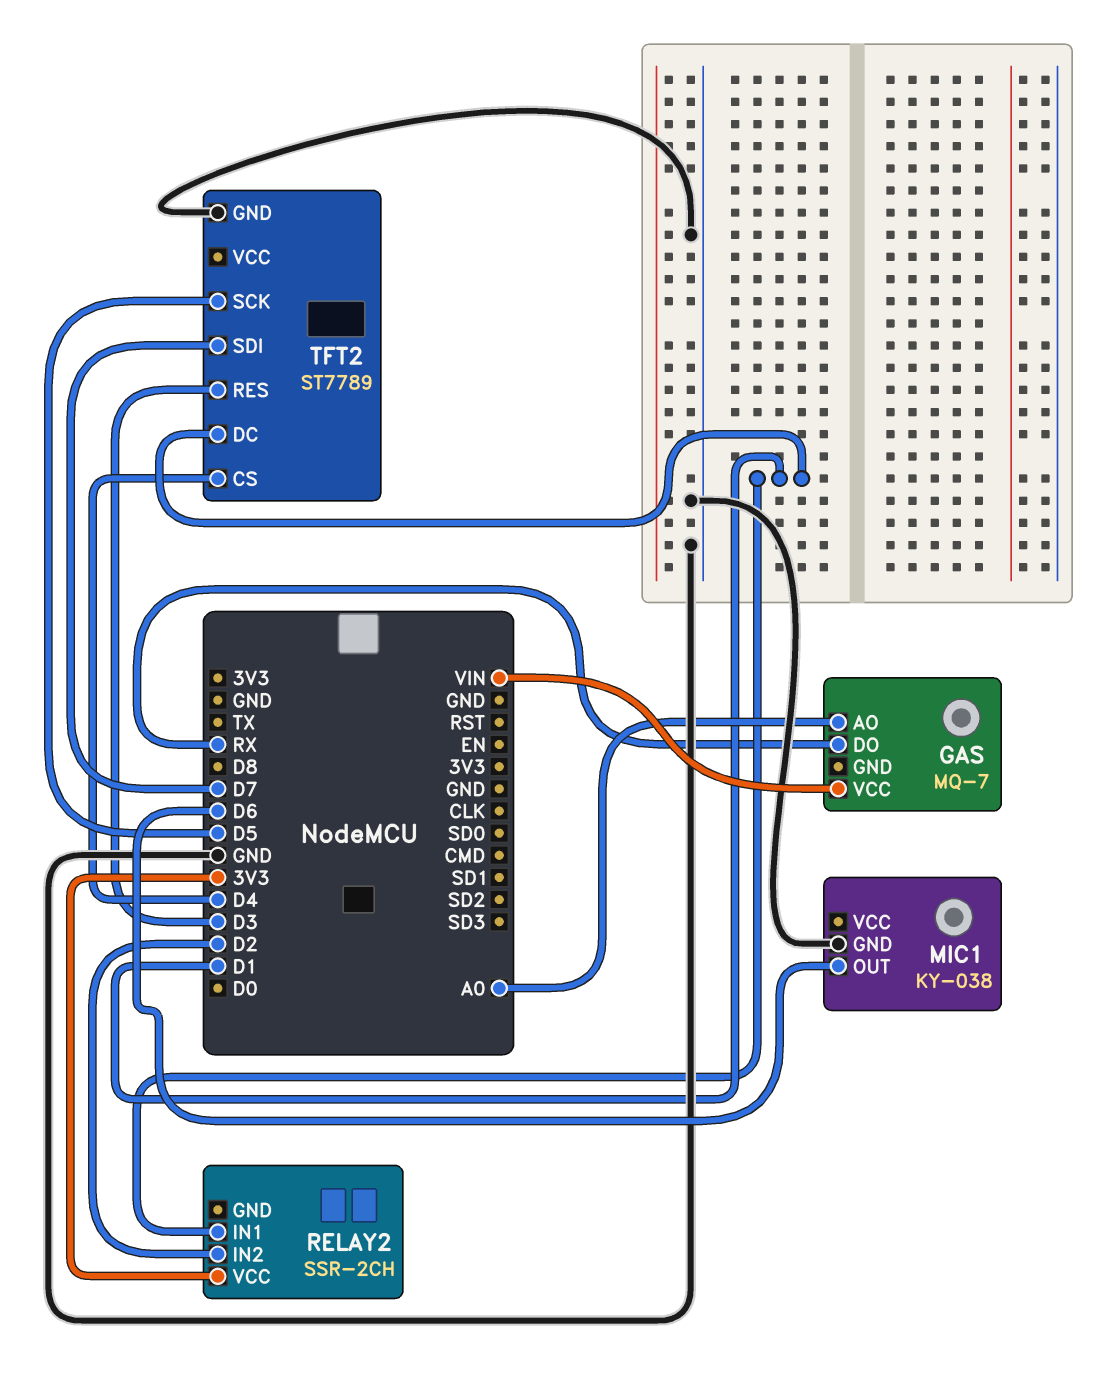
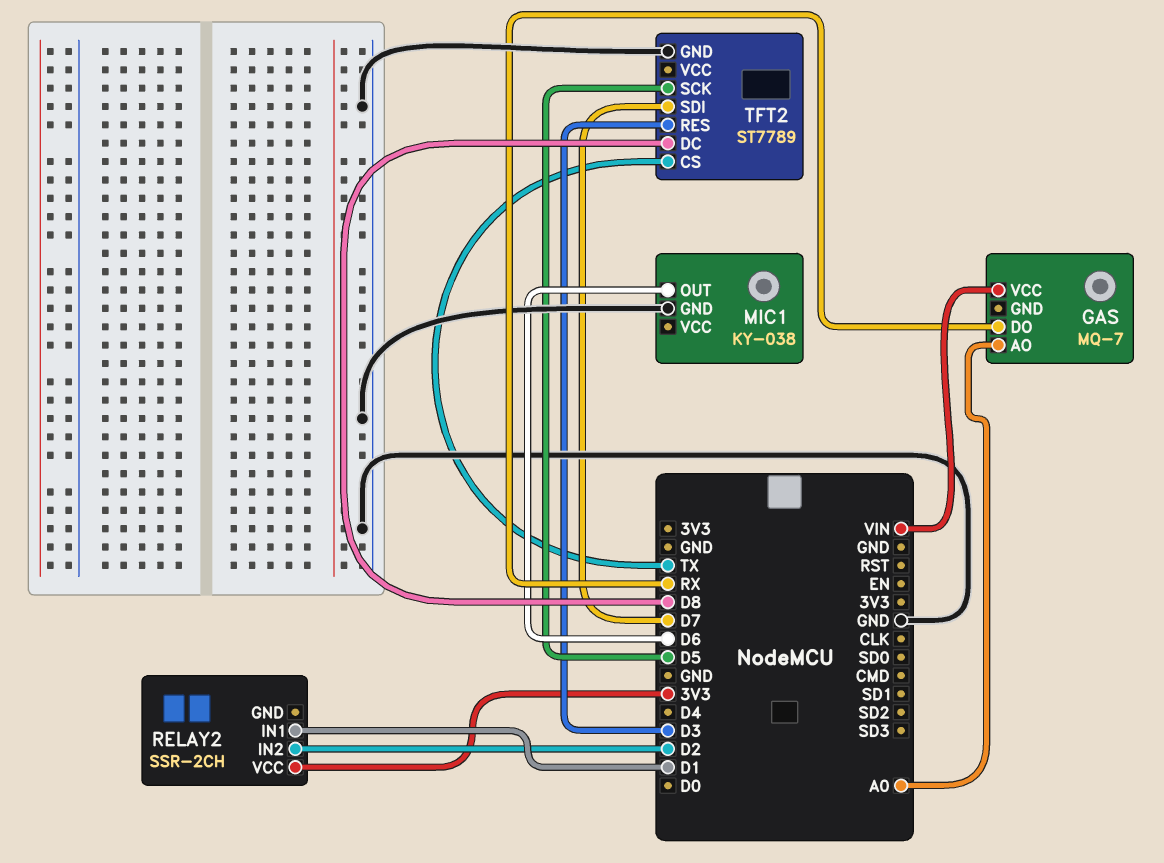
TFT2 pin CS: D4 -> TX
TFT2 pin DC: D1 -> D8

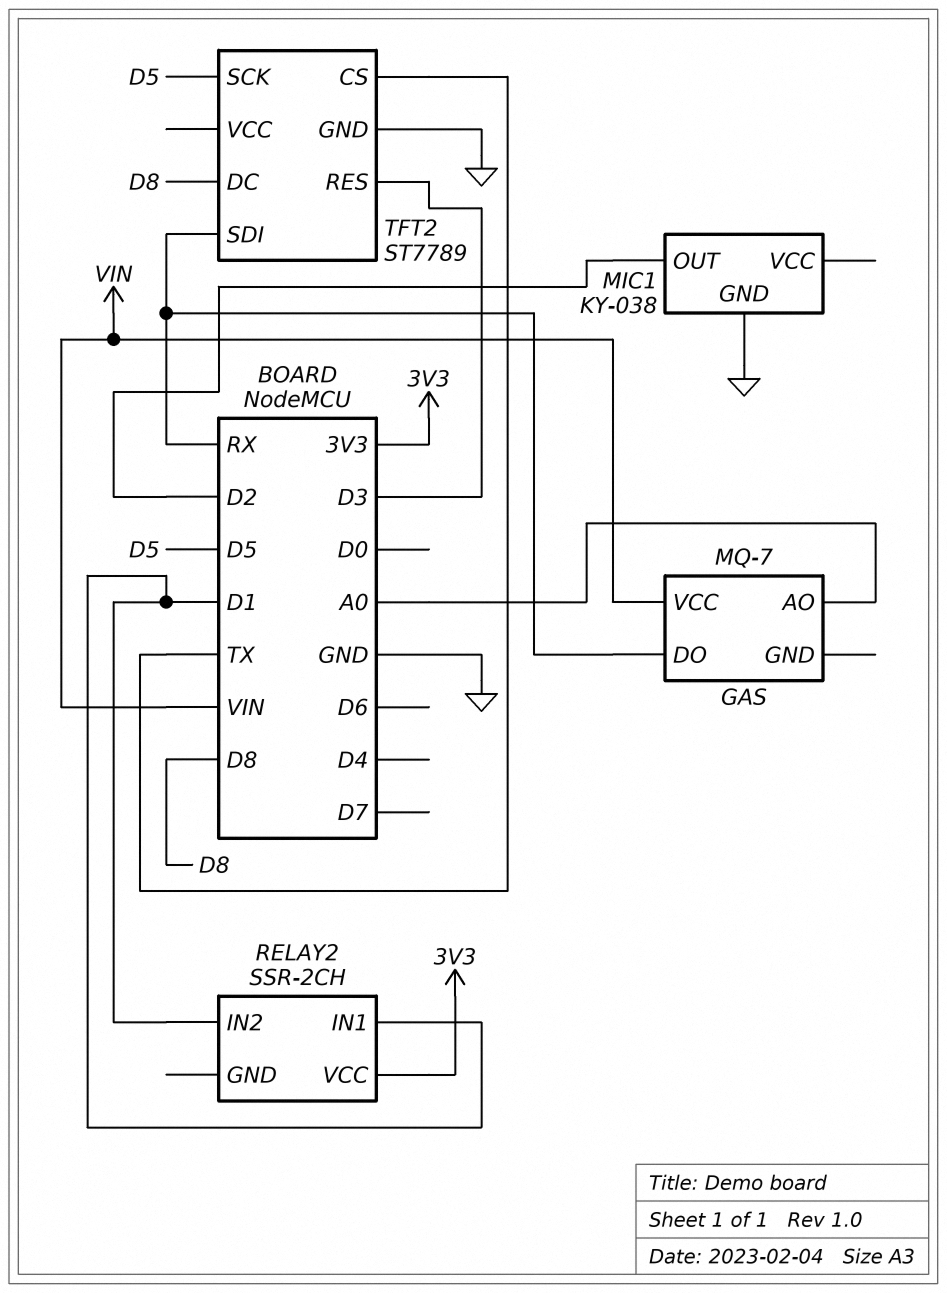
MIC1 pin OUT: D6 -> D2
RELAY2 pin IN2: D2 -> D1
TFT2 pin SDI: D7 -> RX

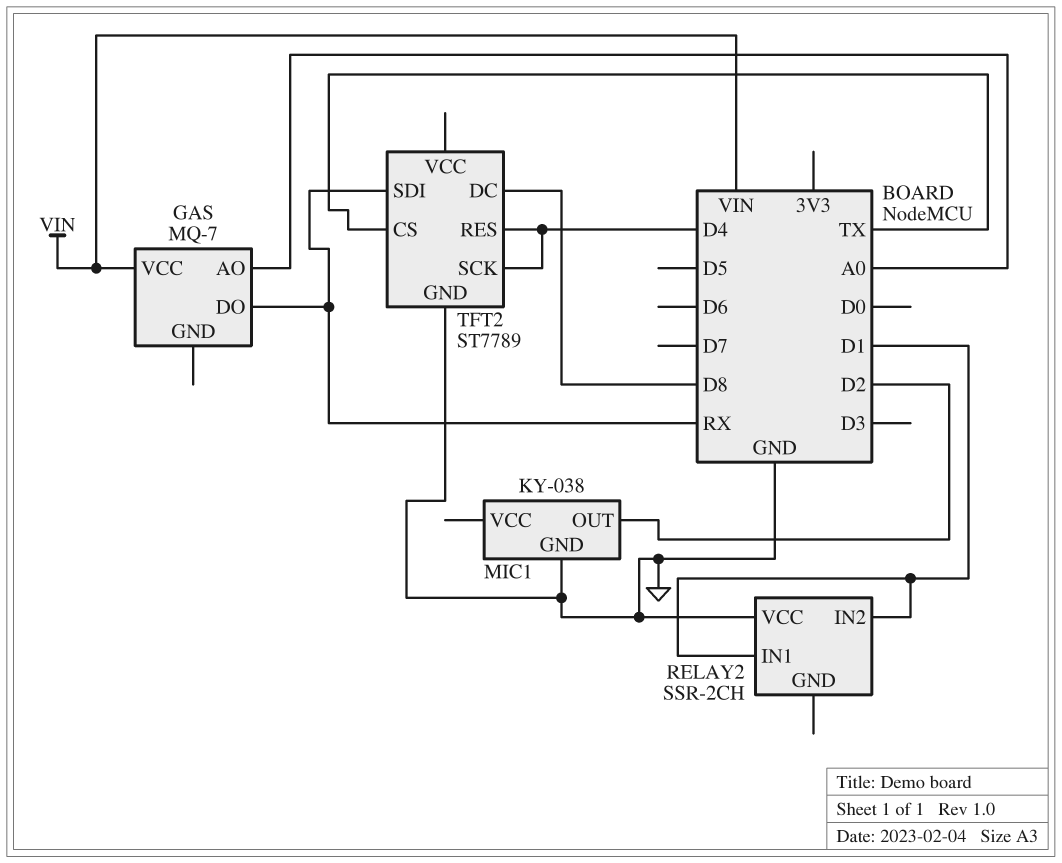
RELAY2 pin VCC: 3V3 -> GND
TFT2 pin RES: D3 -> D4
TFT2 pin SCK: D5 -> D4

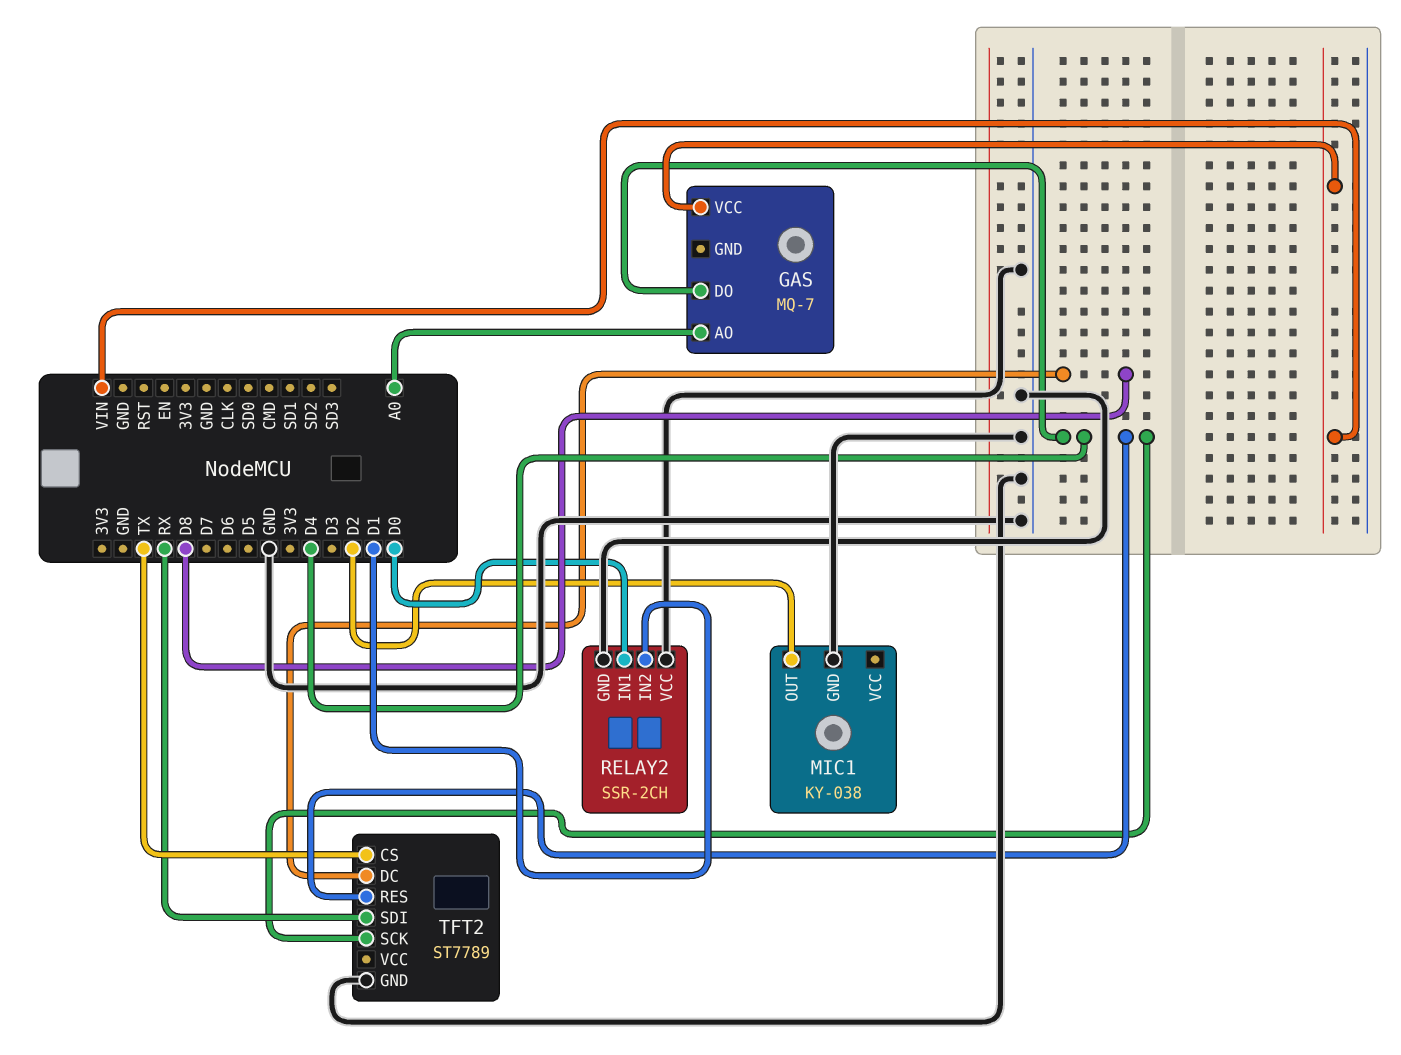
GAS pin DO: RX -> D4
RELAY2 pin GND: none -> GND
RELAY2 pin IN1: D1 -> D0

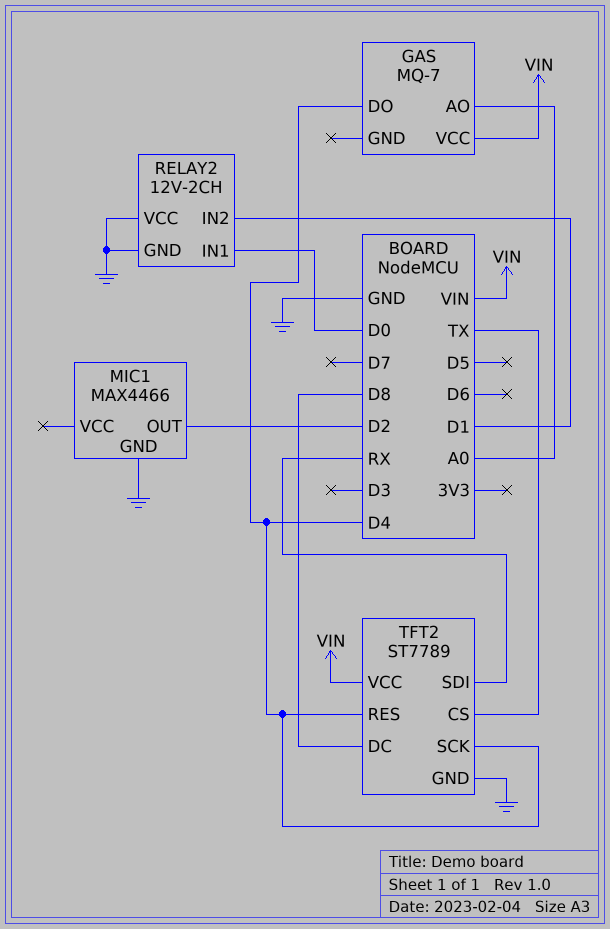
MIC1: KY-038 -> MAX4466
RELAY2: SSR-2CH -> 12V-2CH
TFT2 pin VCC: none -> VIN

